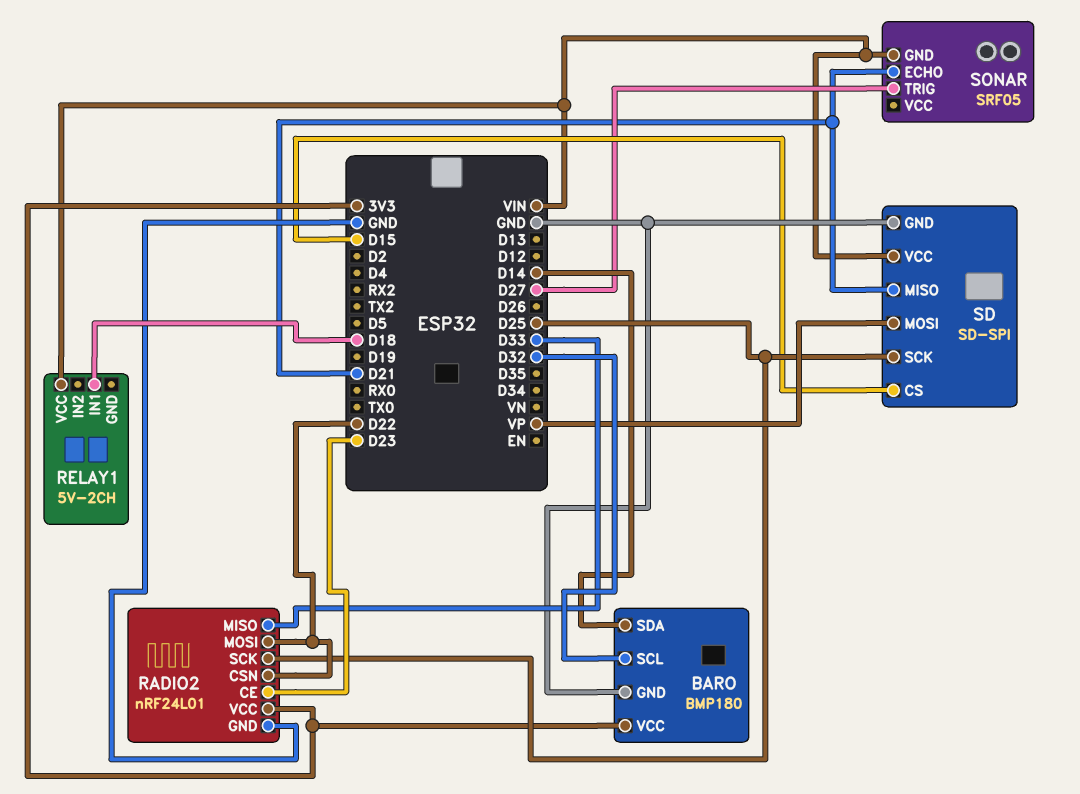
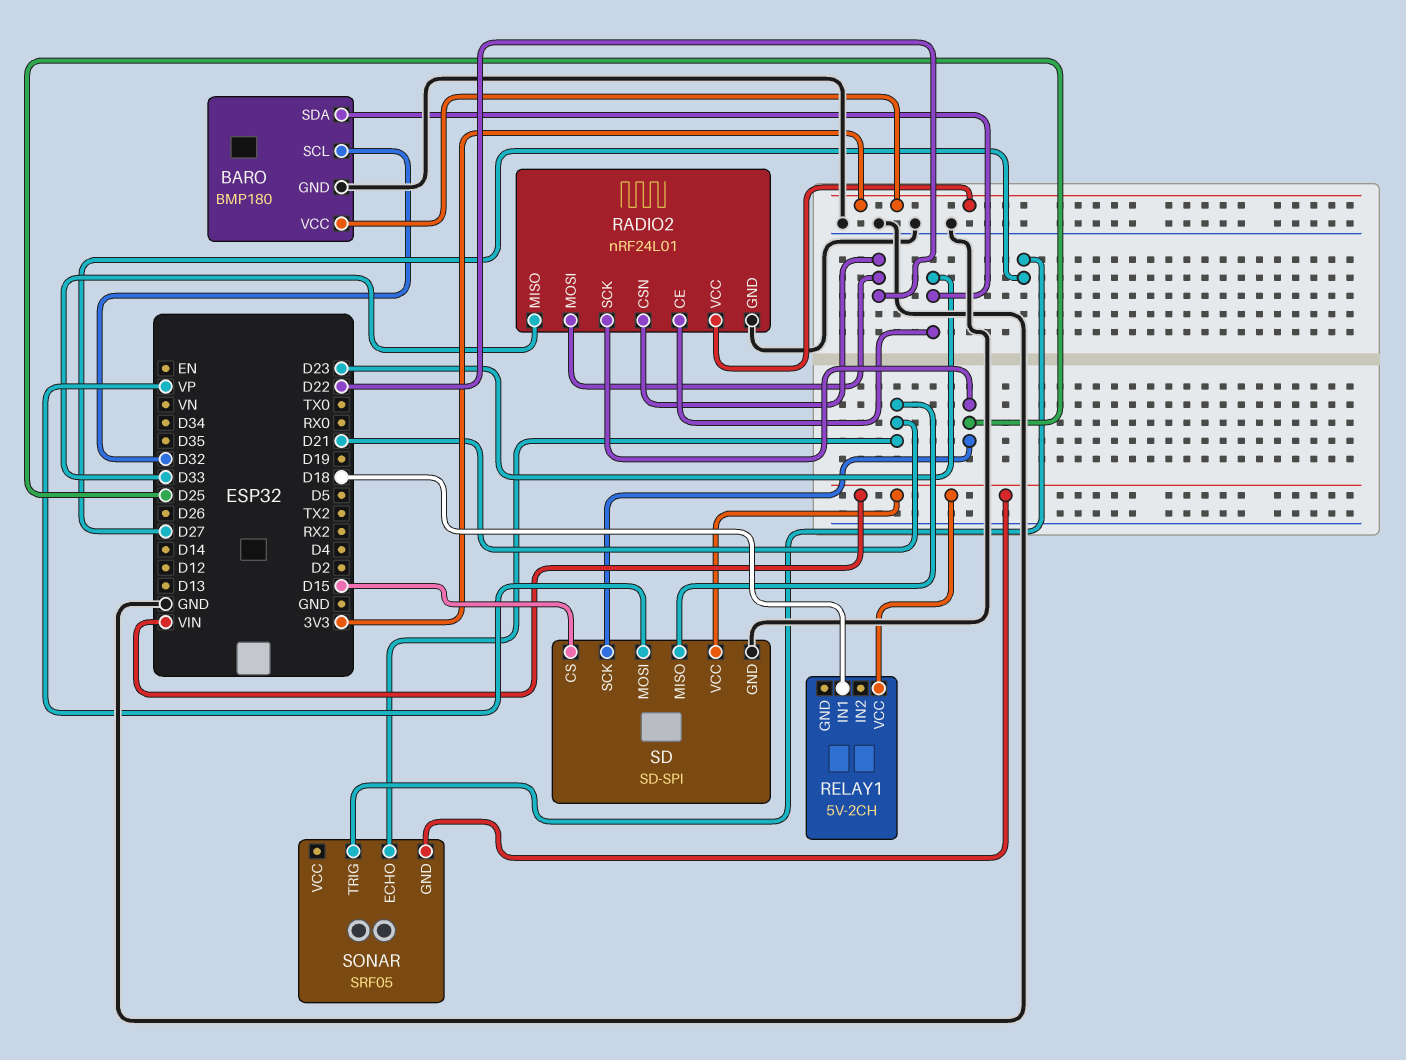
BARO pin SDA: D14 -> D23

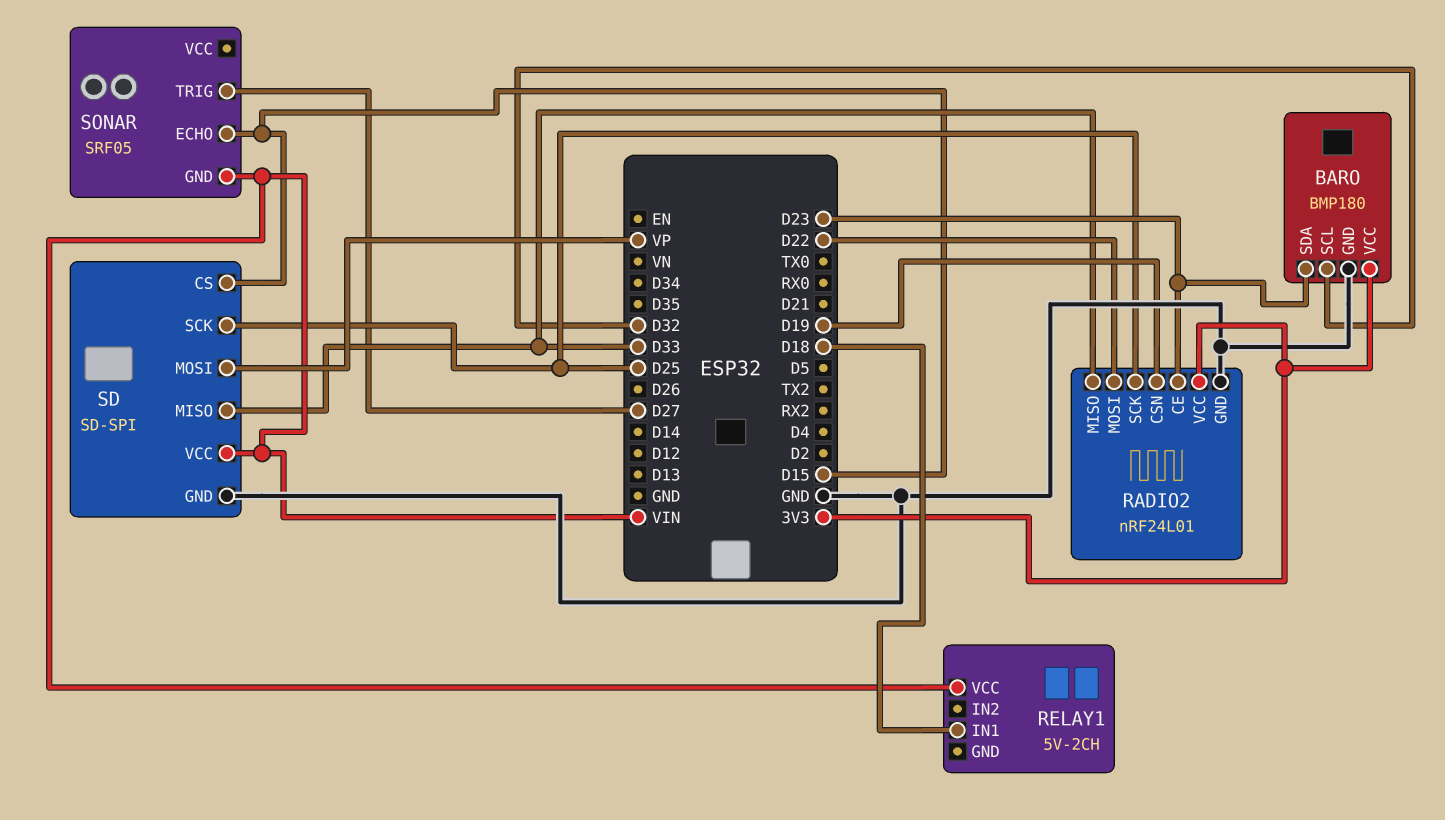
RADIO2 pin CSN: D22 -> D19
SD pin MISO: D21 -> D33
SONAR pin ECHO: D21 -> D15

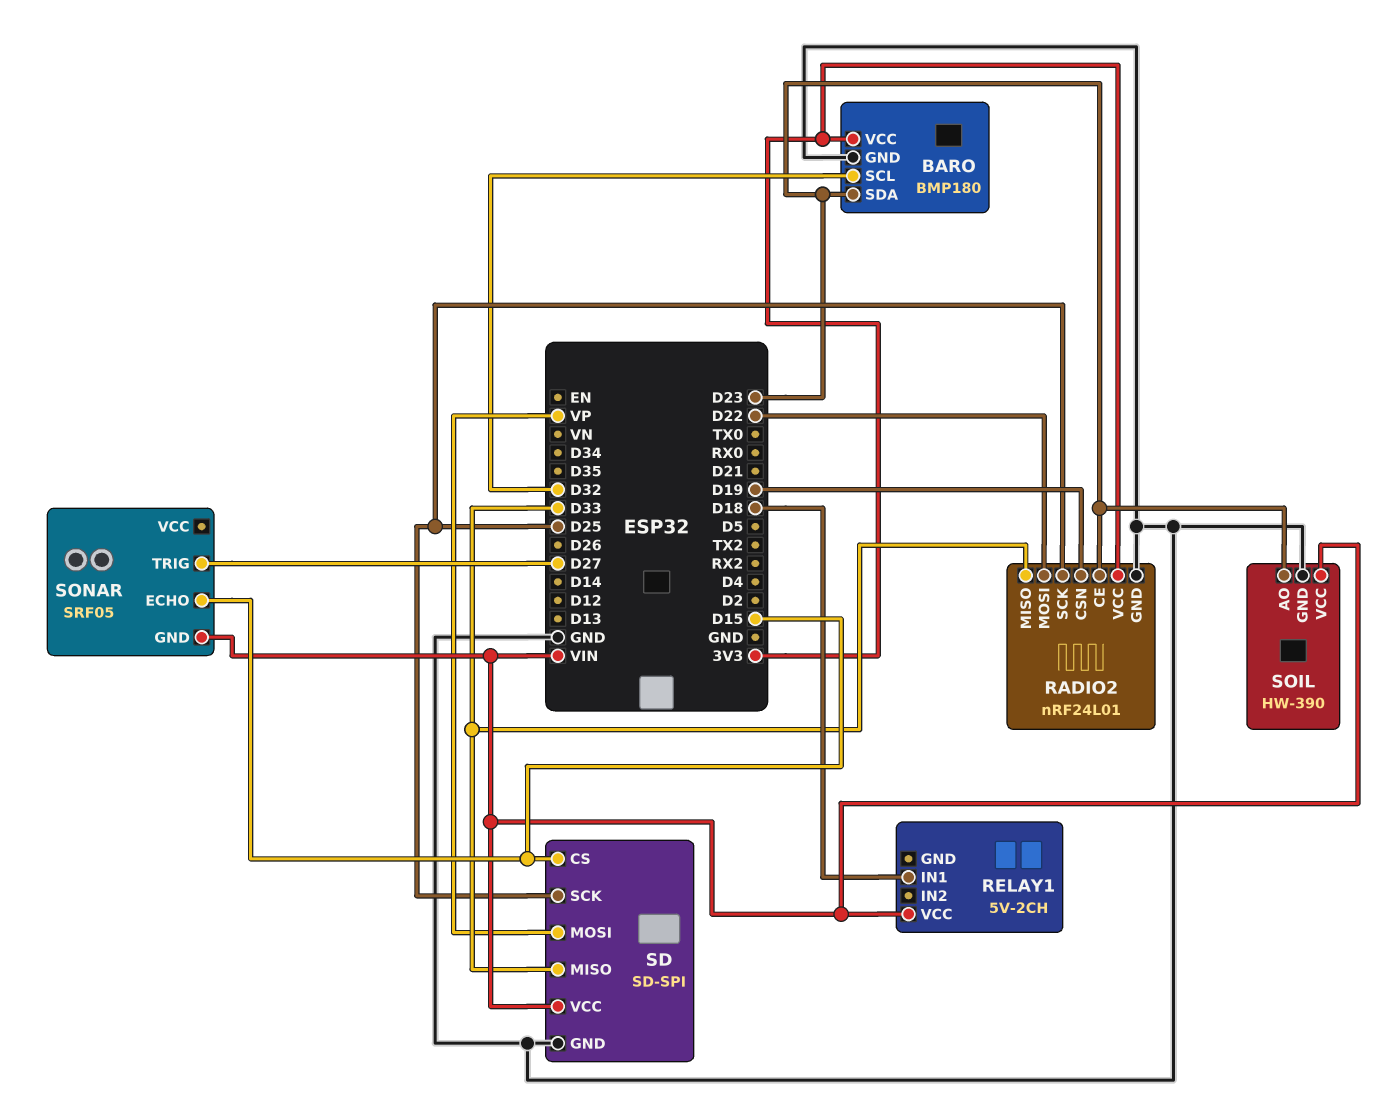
SOIL: none -> HW-390
SOIL pin AO: none -> D23
SOIL pin GND: none -> GND
SOIL pin VCC: none -> VIN

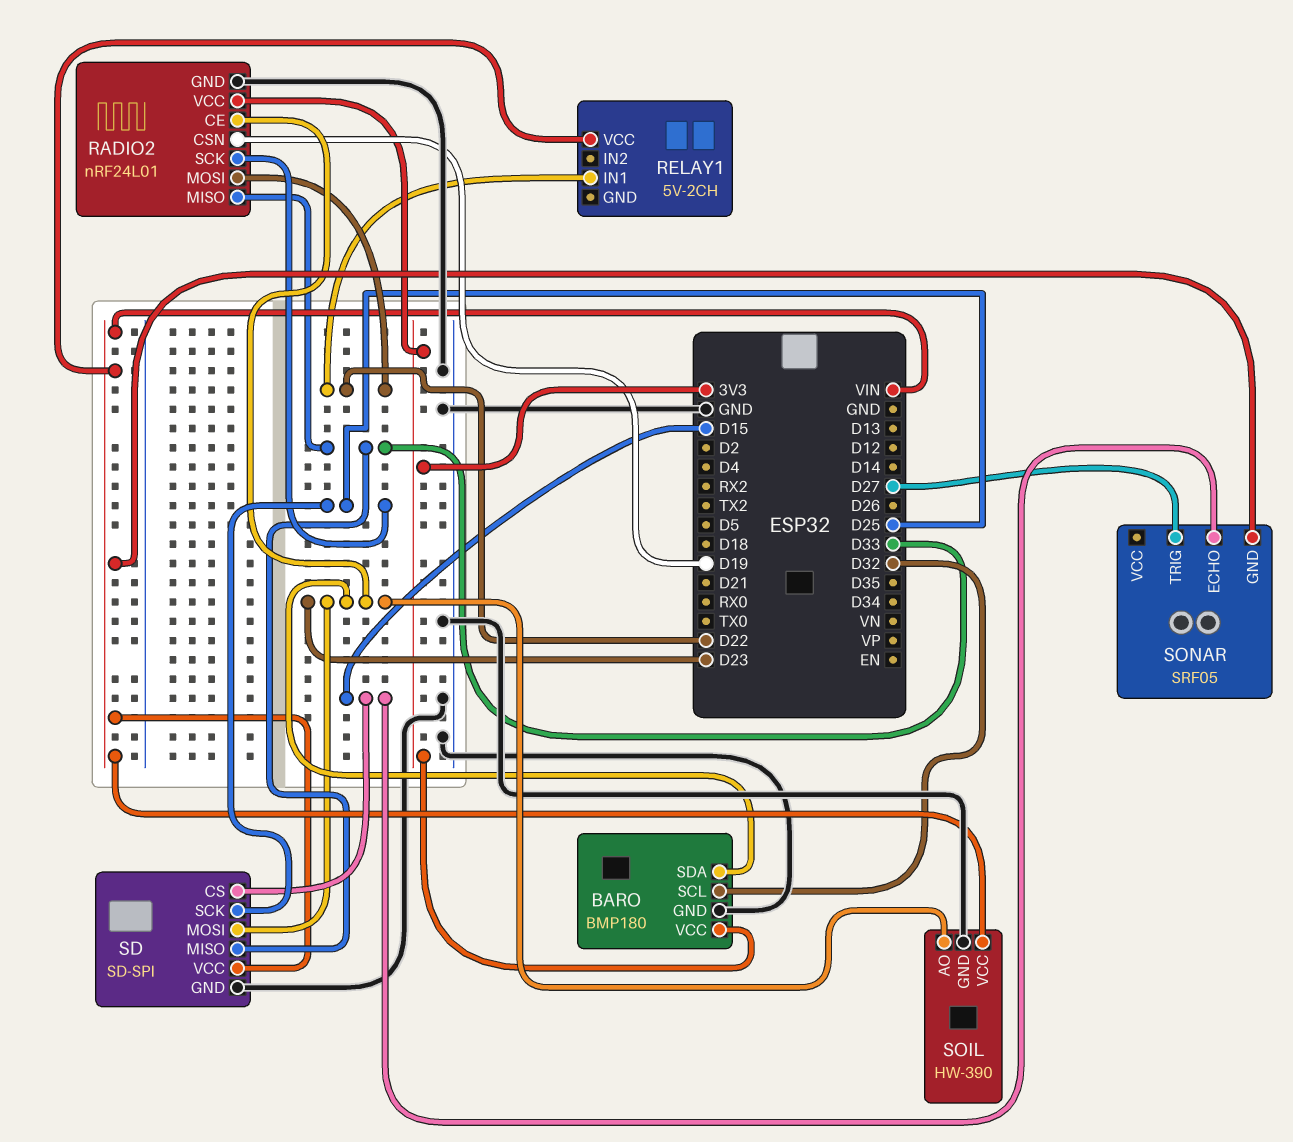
RELAY1 pin IN1: D18 -> D22
SD pin MOSI: VP -> D23

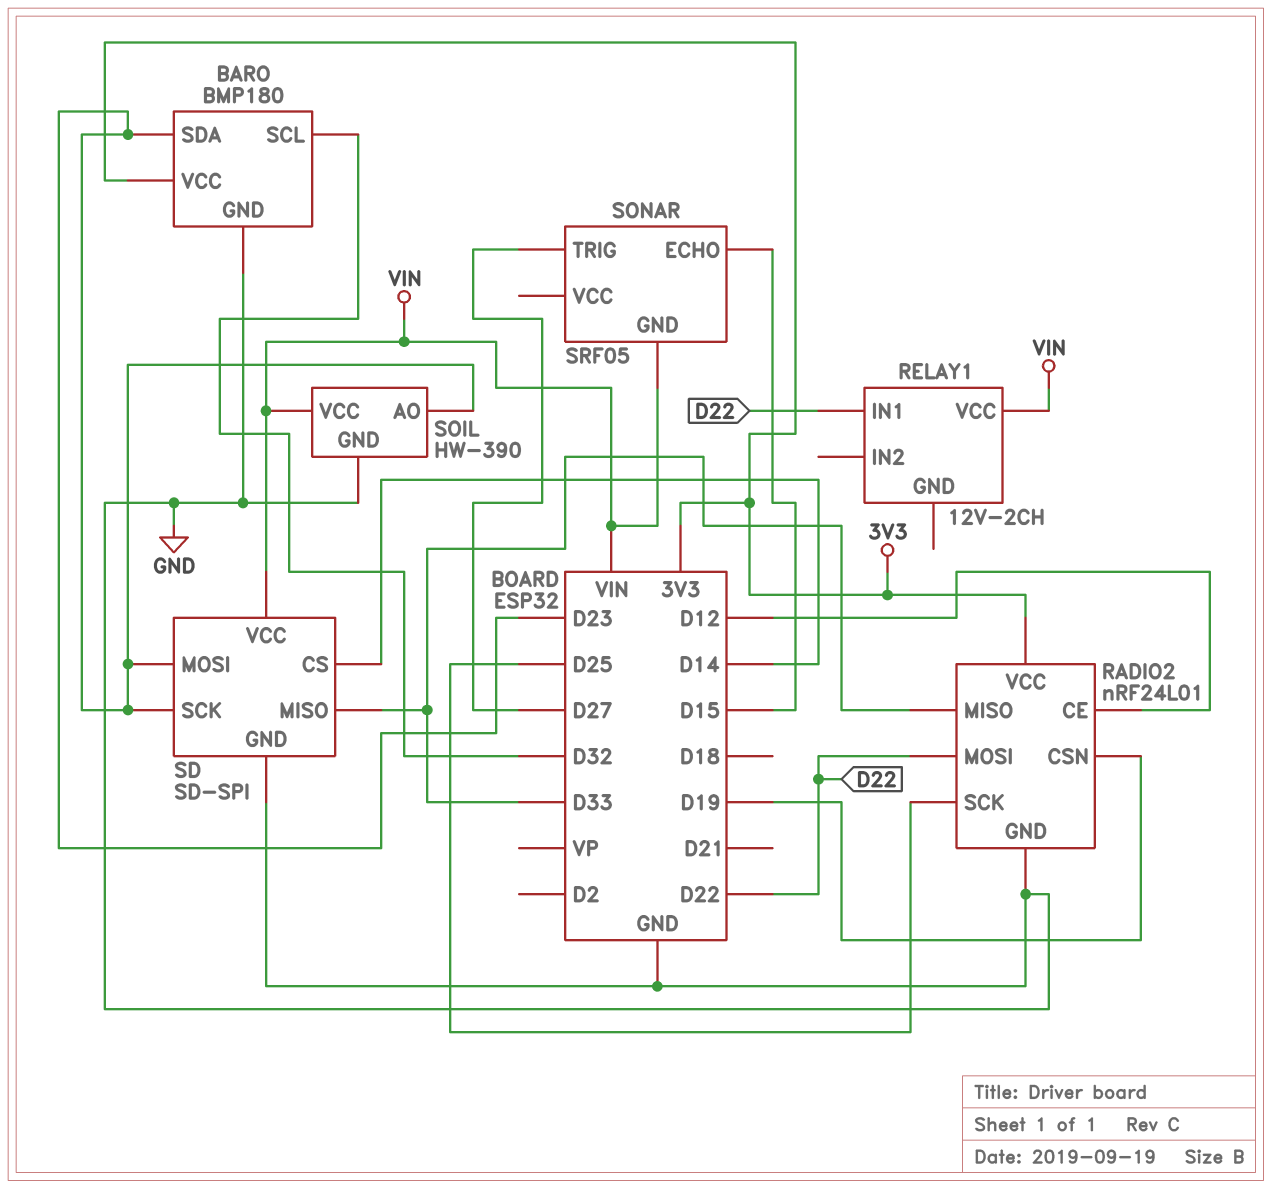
RADIO2 pin CE: D23 -> D12
RELAY1: 5V-2CH -> 12V-2CH
SD pin CS: D15 -> D14
SD pin SCK: D25 -> D23

